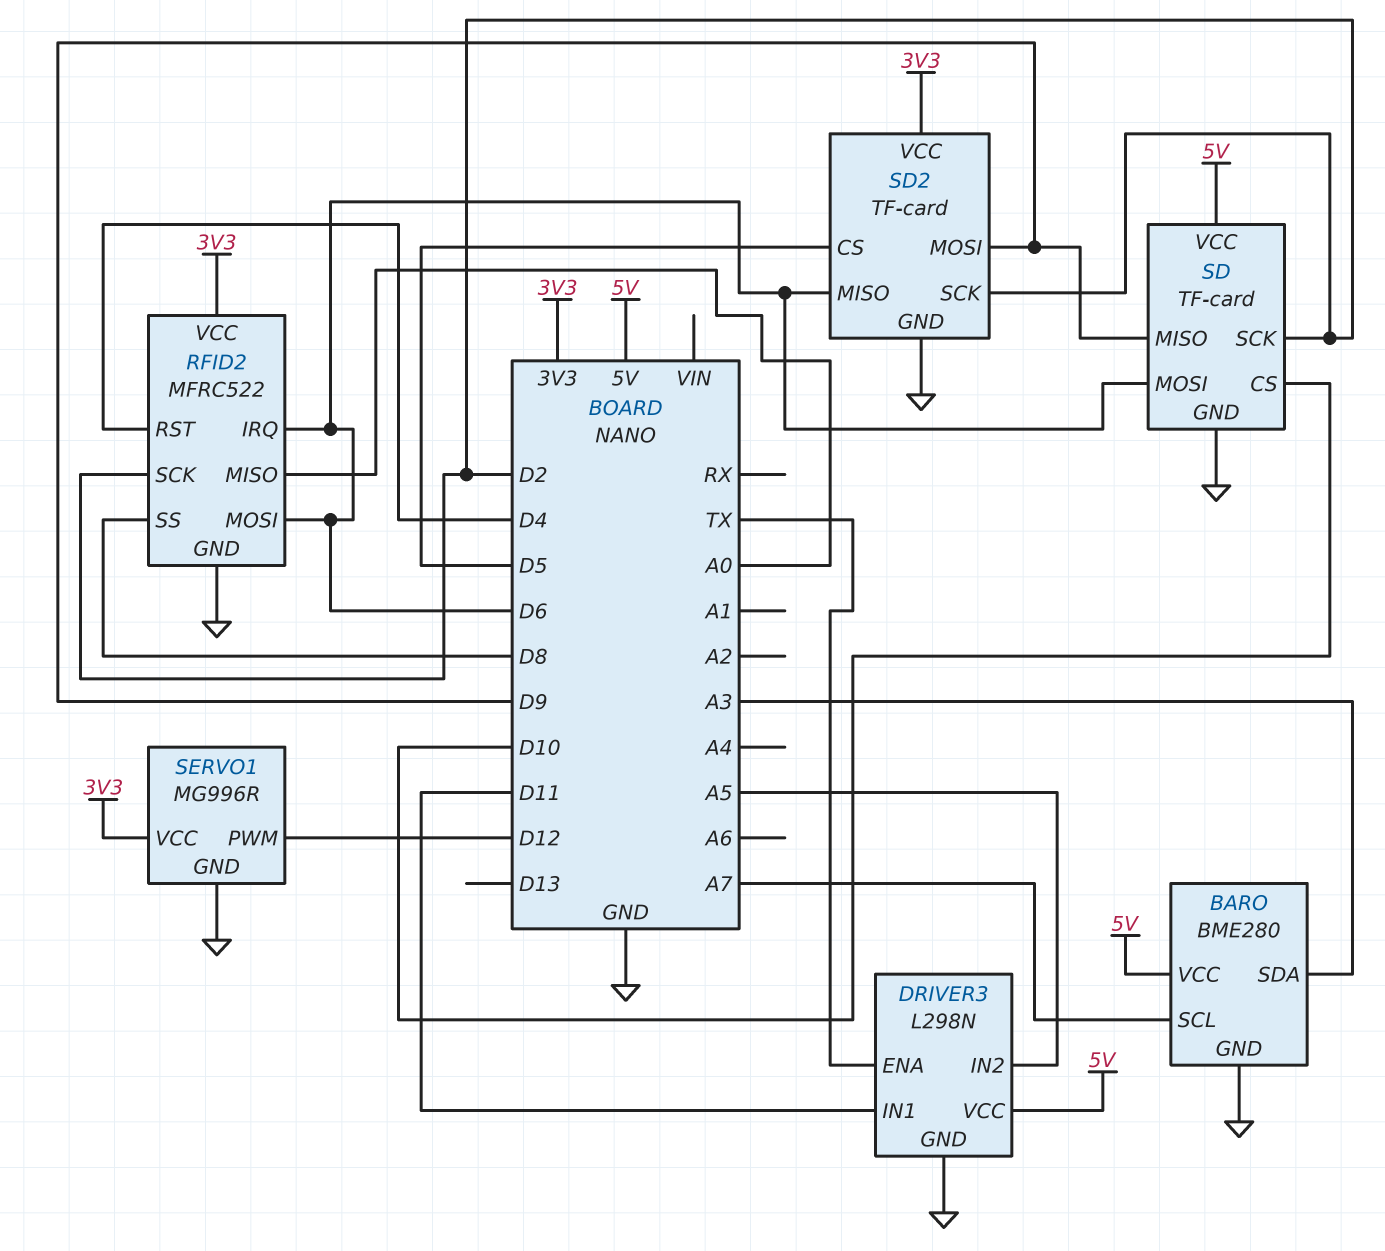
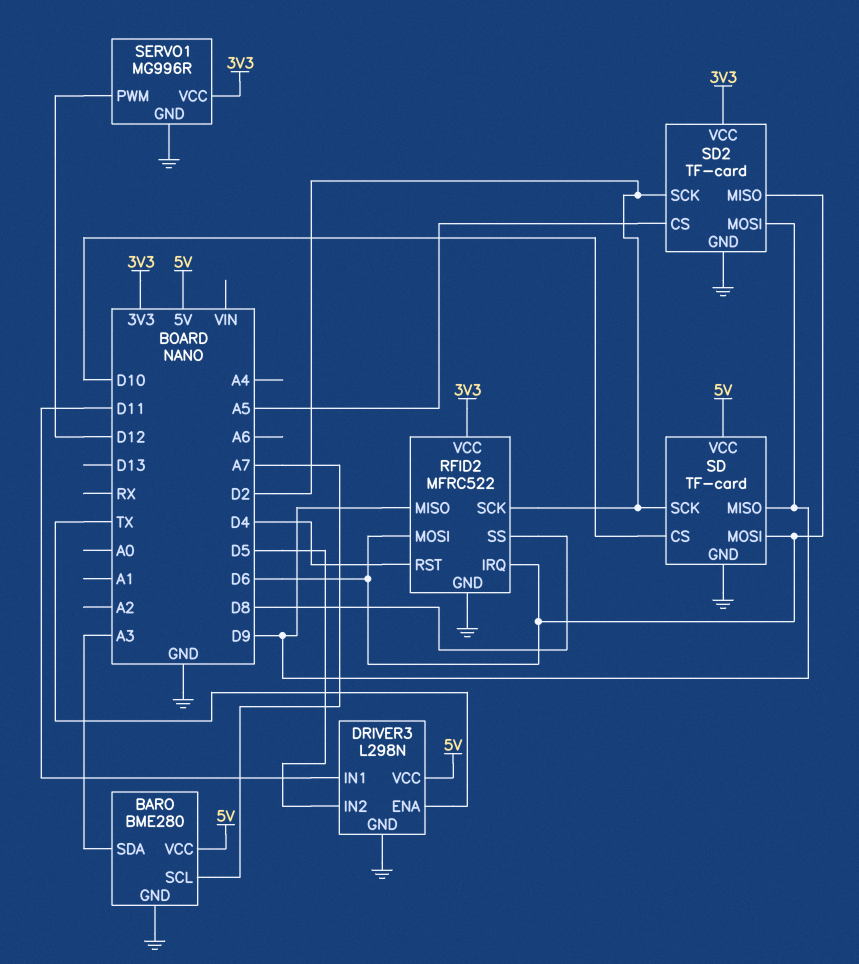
DRIVER3 pin IN2: A5 -> D5
RFID2 pin MISO: A0 -> D9
SD2 pin CS: D5 -> A5

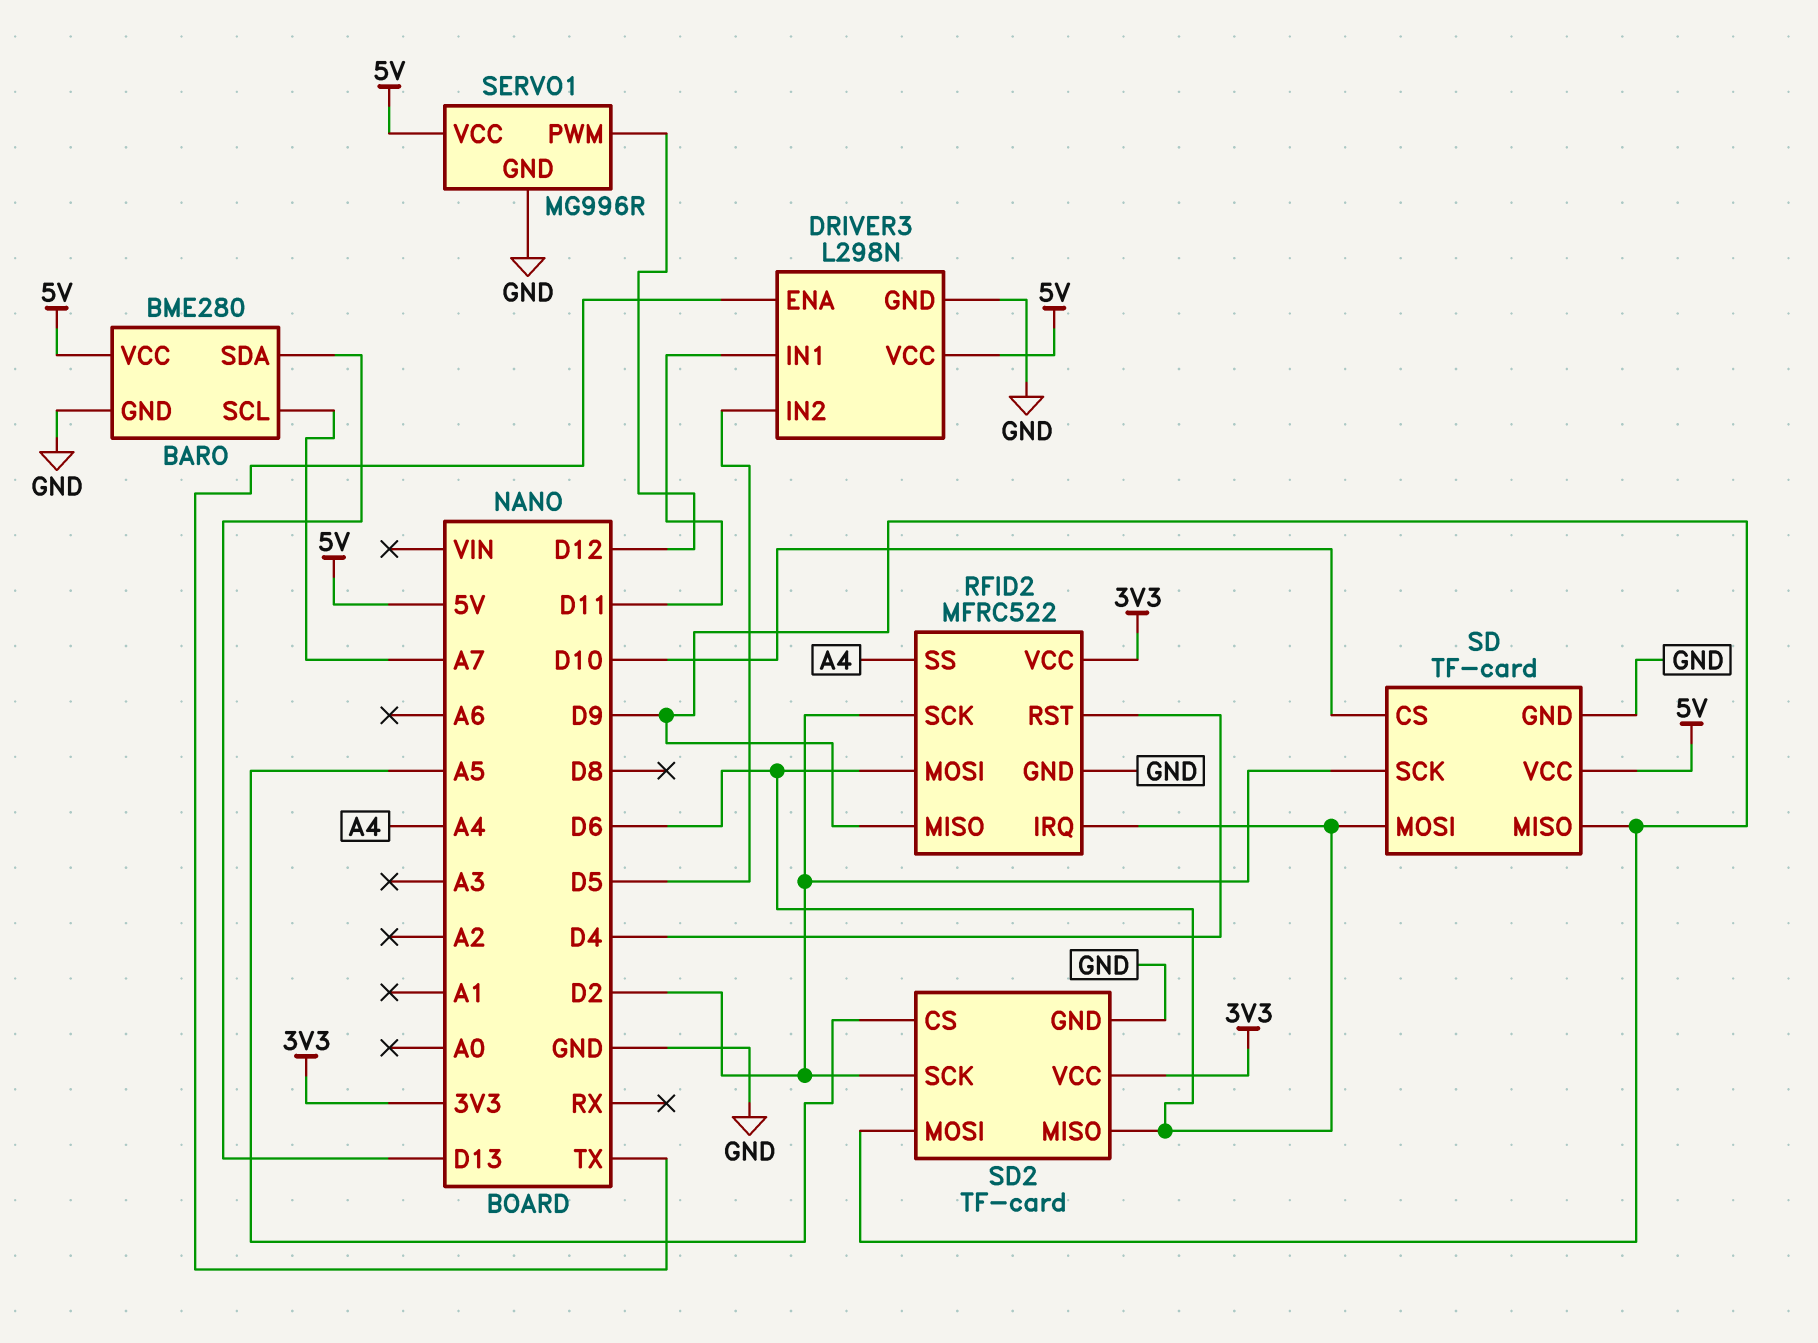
BARO pin SDA: A3 -> D13
RFID2 pin SS: D8 -> A4
SERVO1 pin VCC: 3V3 -> 5V

